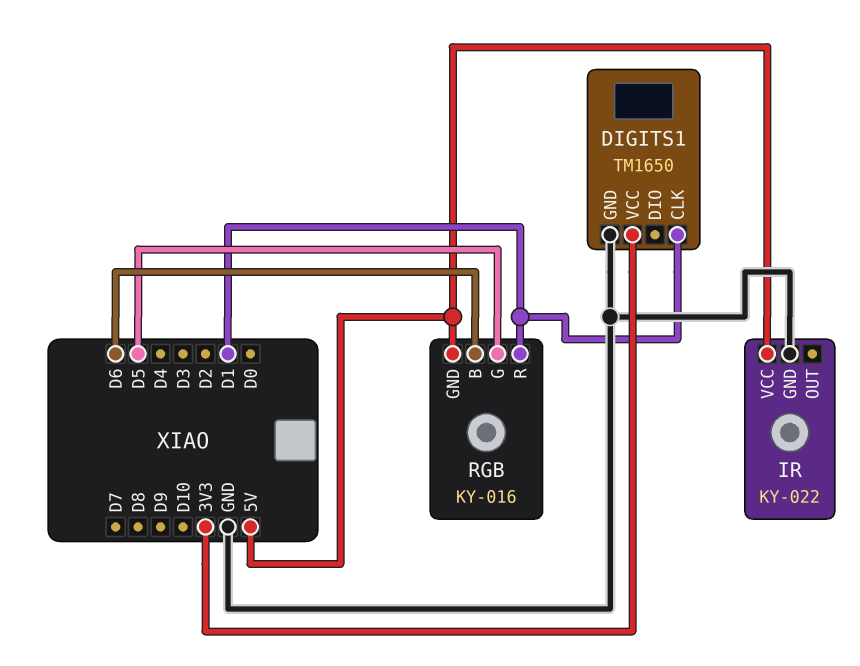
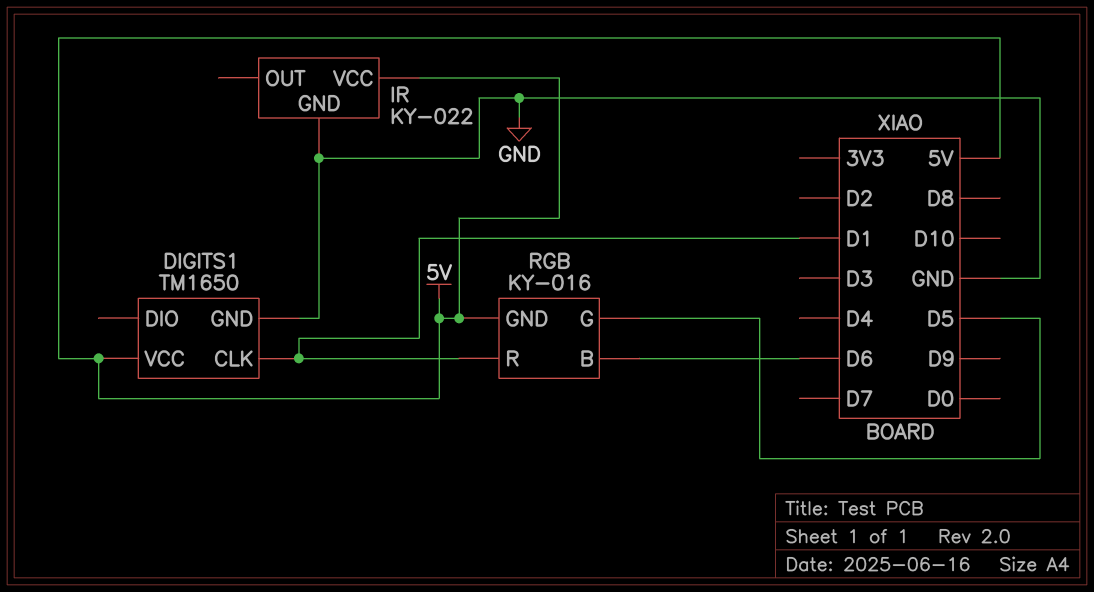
DIGITS1 pin VCC: 3V3 -> 5V

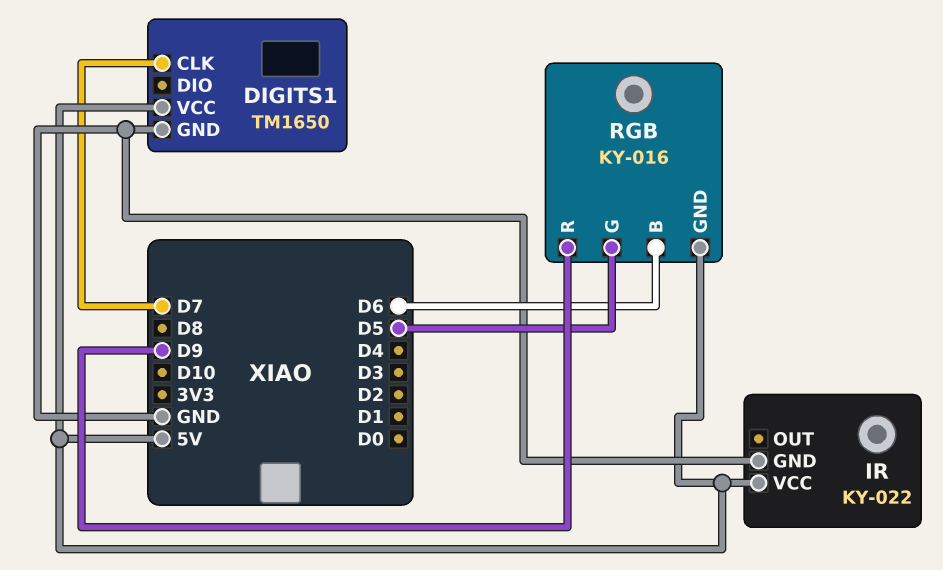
DIGITS1 pin CLK: D1 -> D7
RGB pin R: D1 -> D9

